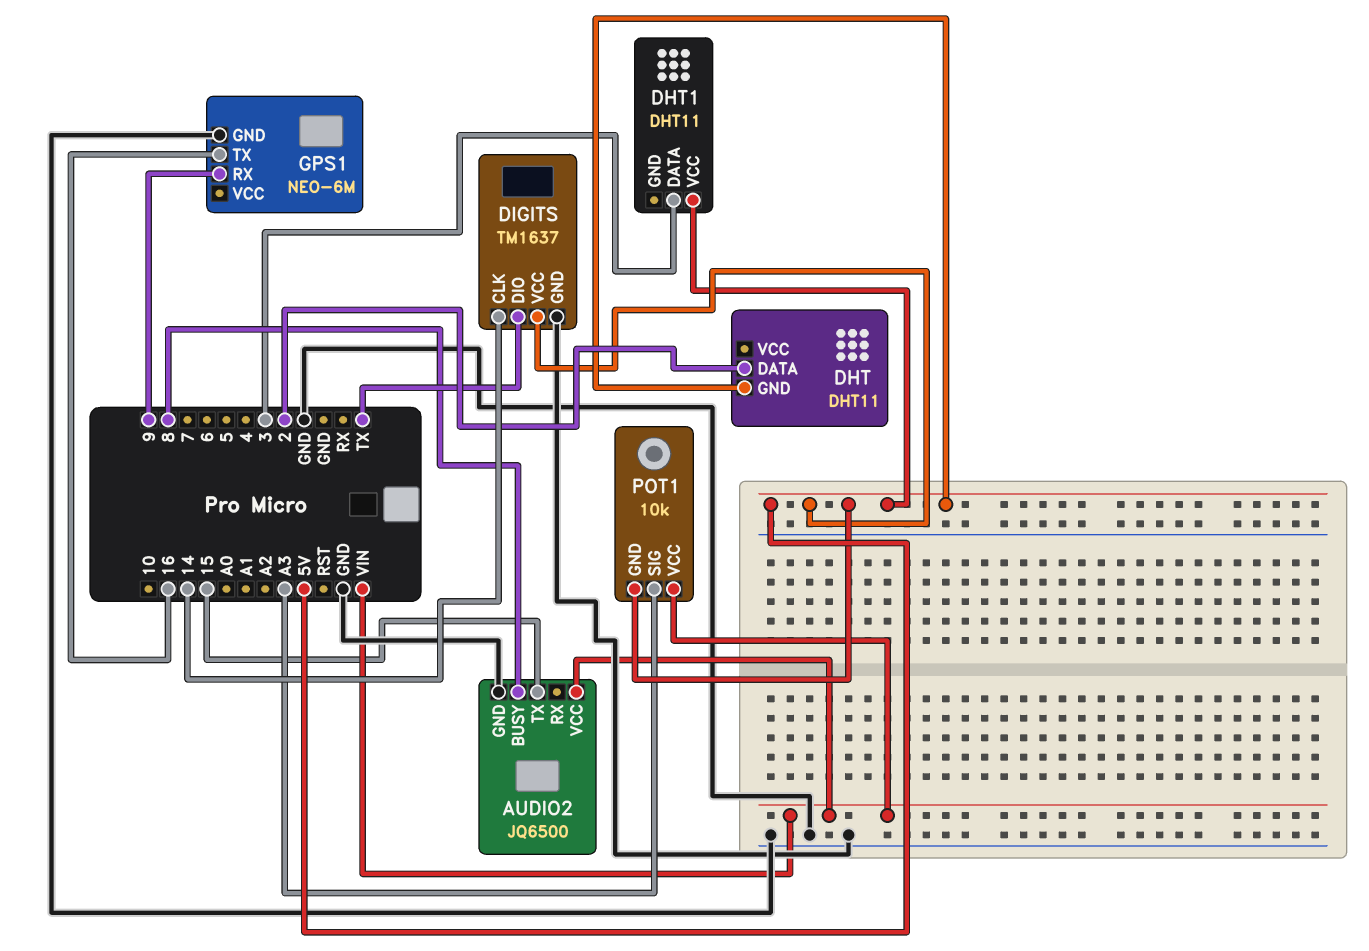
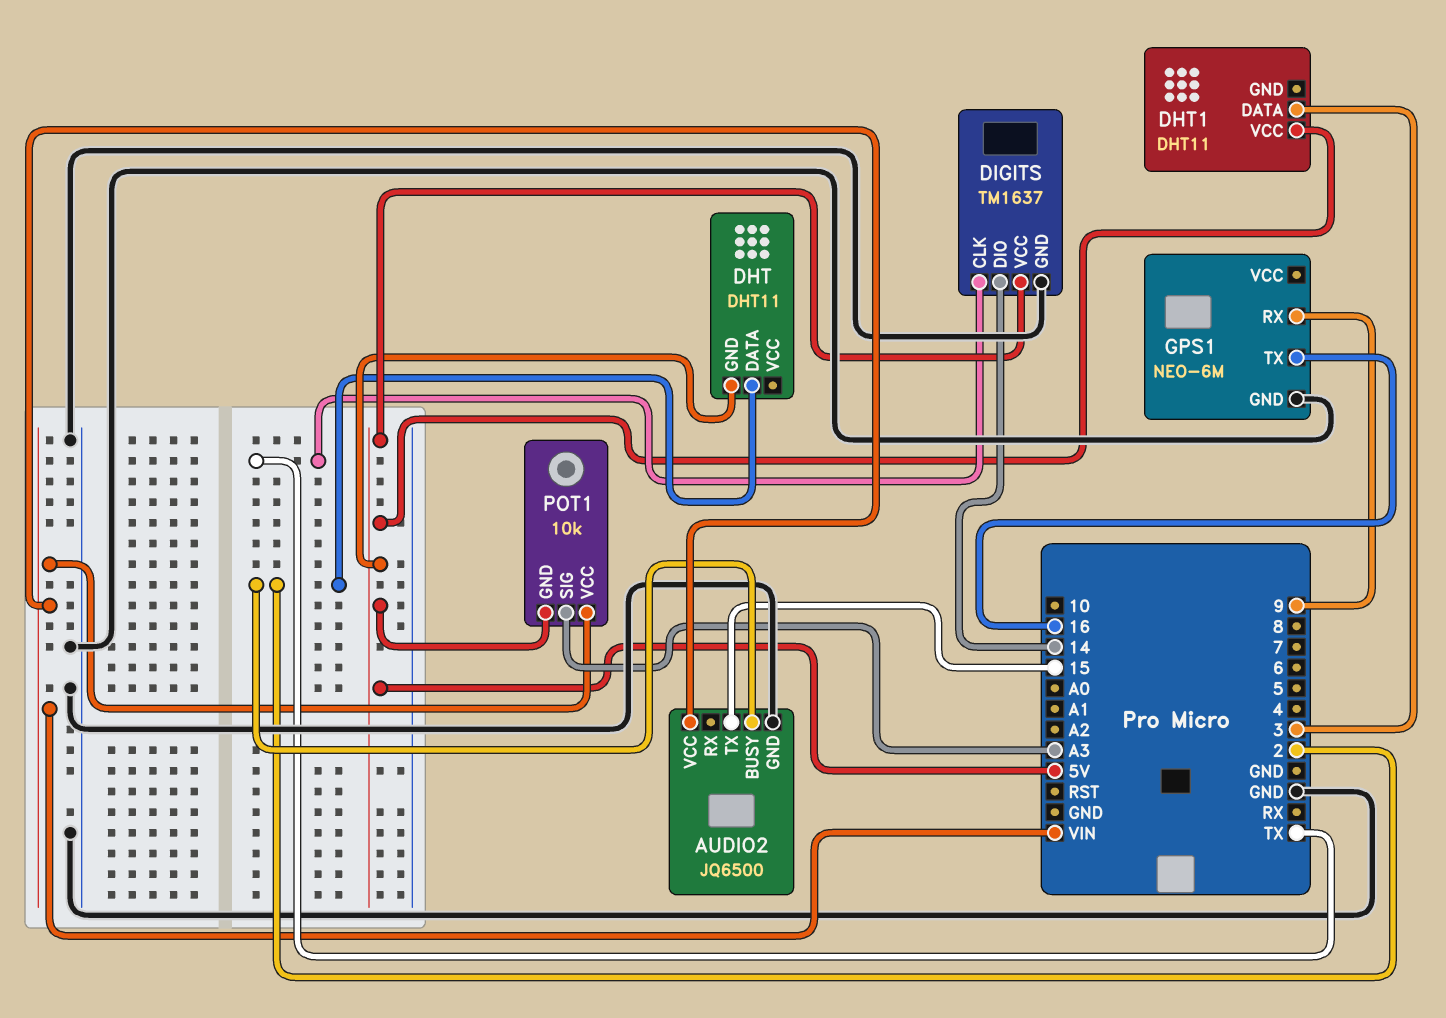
AUDIO2 pin BUSY: 8 -> 2
DIGITS pin CLK: 14 -> TX
DIGITS pin DIO: TX -> 14

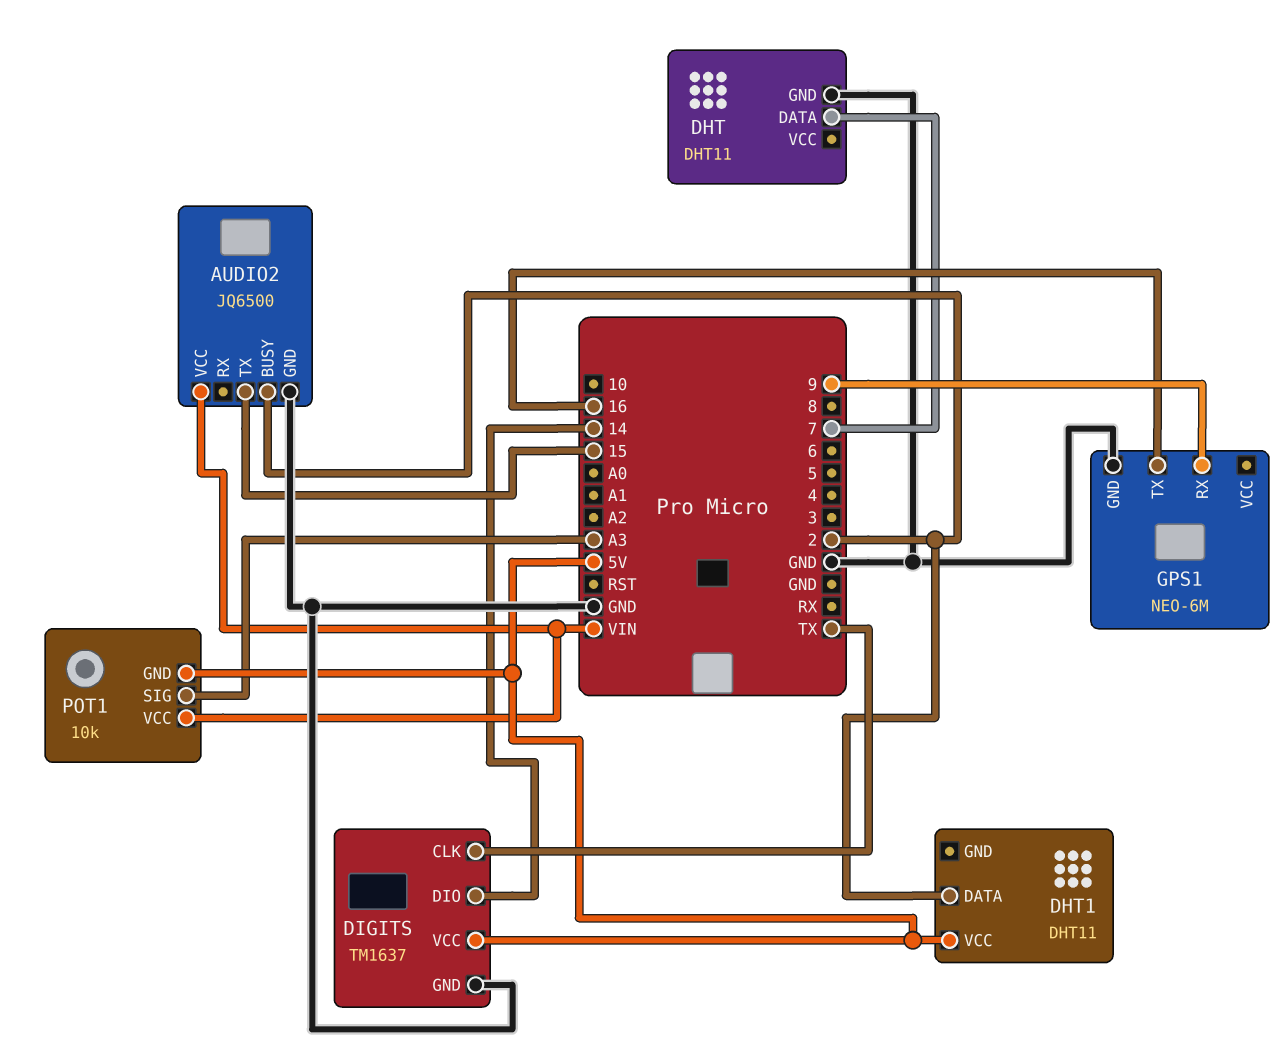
DHT pin DATA: 2 -> 7
DHT pin GND: 5V -> GND
DHT1 pin DATA: 3 -> 2

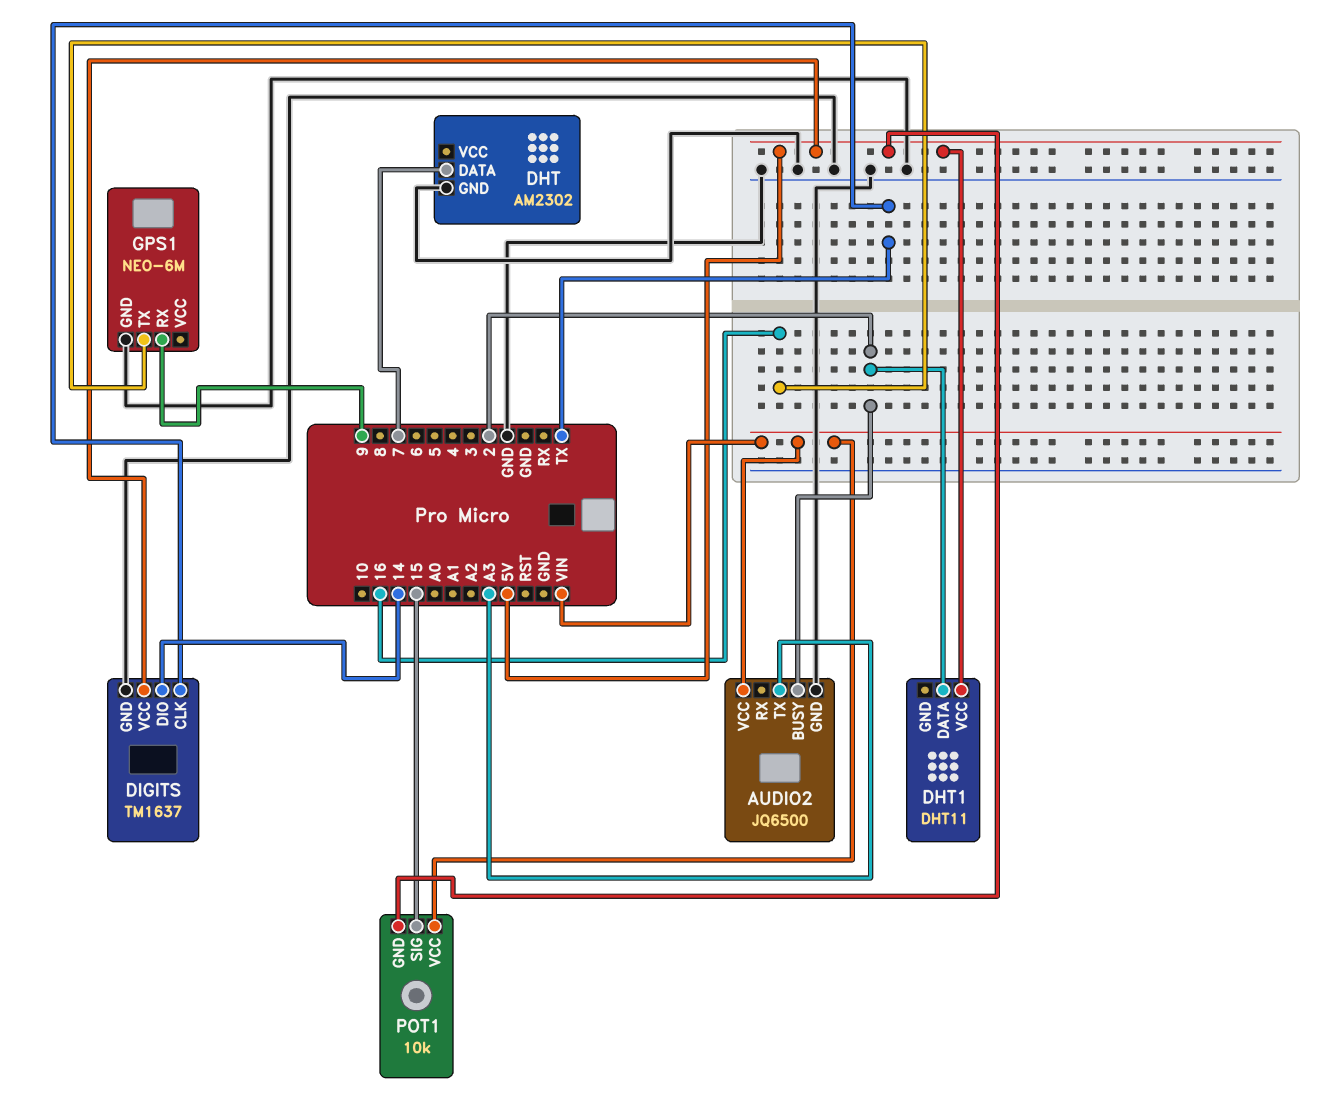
AUDIO2 pin TX: 15 -> A3
DHT: DHT11 -> AM2302
POT1 pin SIG: A3 -> 15

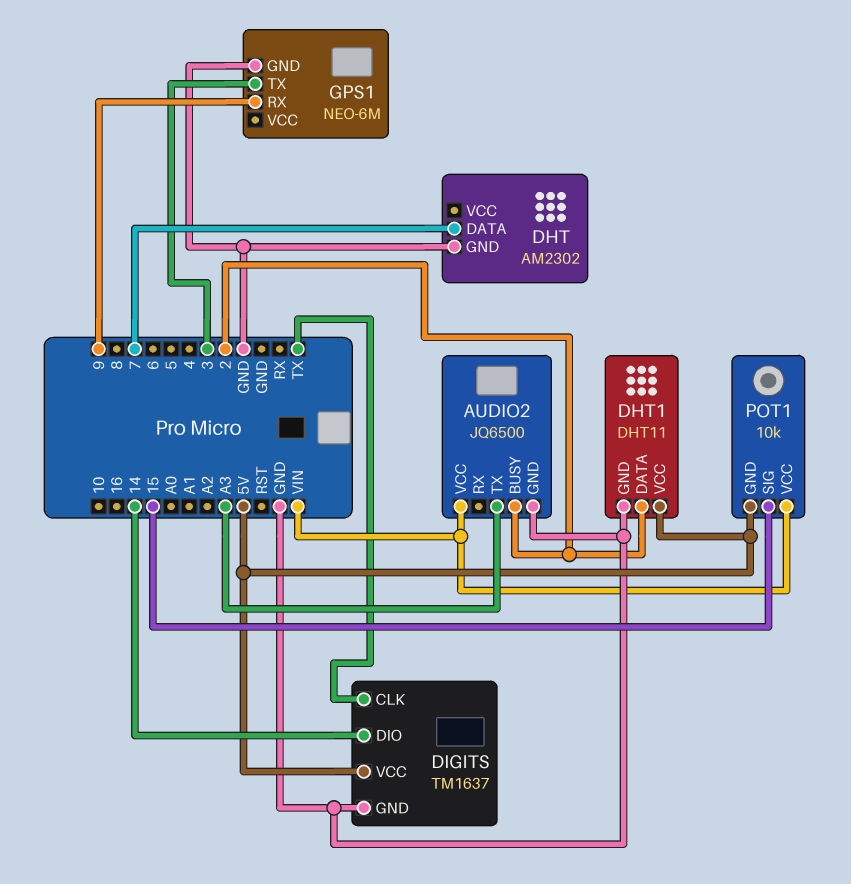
DHT1 pin GND: none -> GND
GPS1 pin TX: 16 -> 3

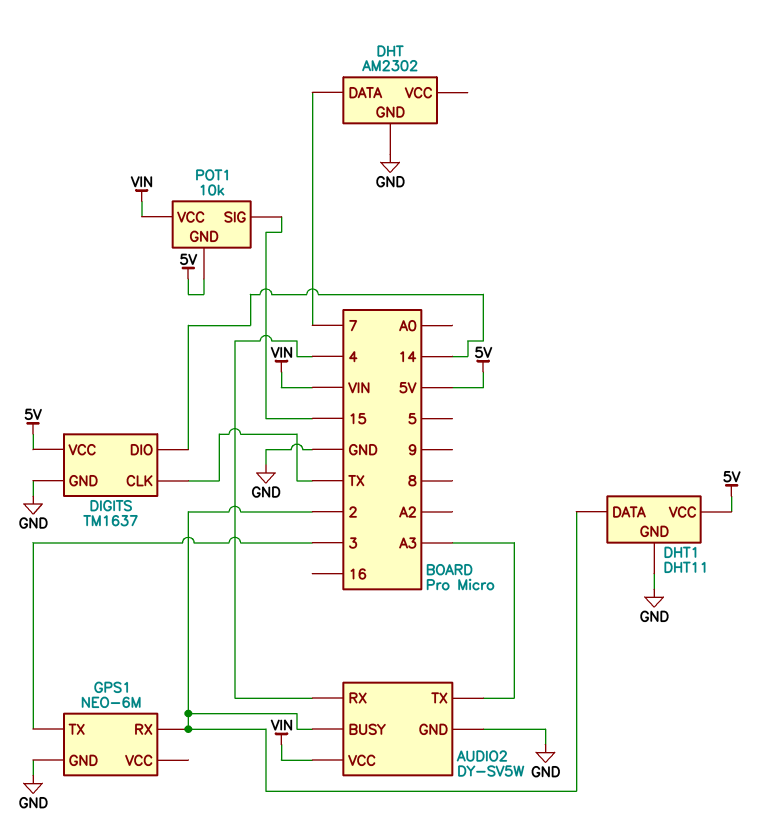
AUDIO2: JQ6500 -> DY-SV5W
AUDIO2 pin RX: none -> 4
GPS1 pin RX: 9 -> 2

